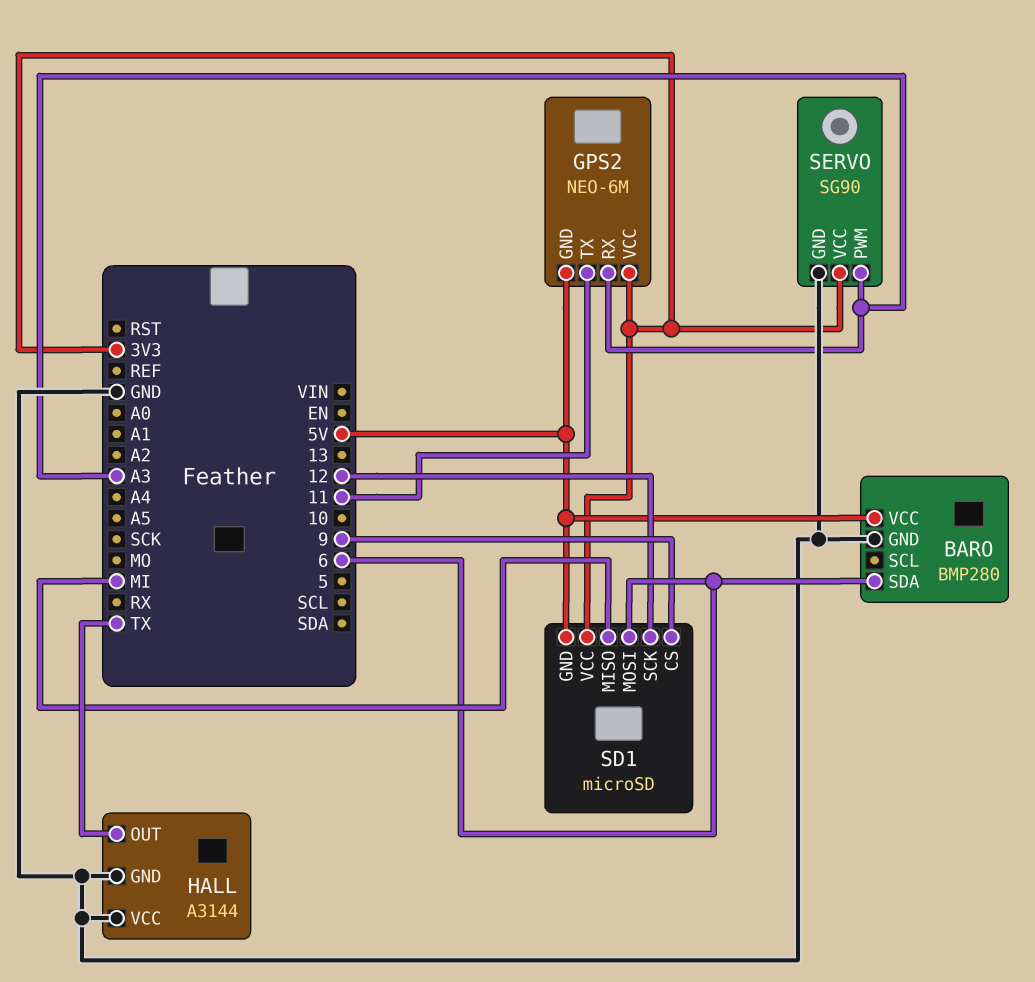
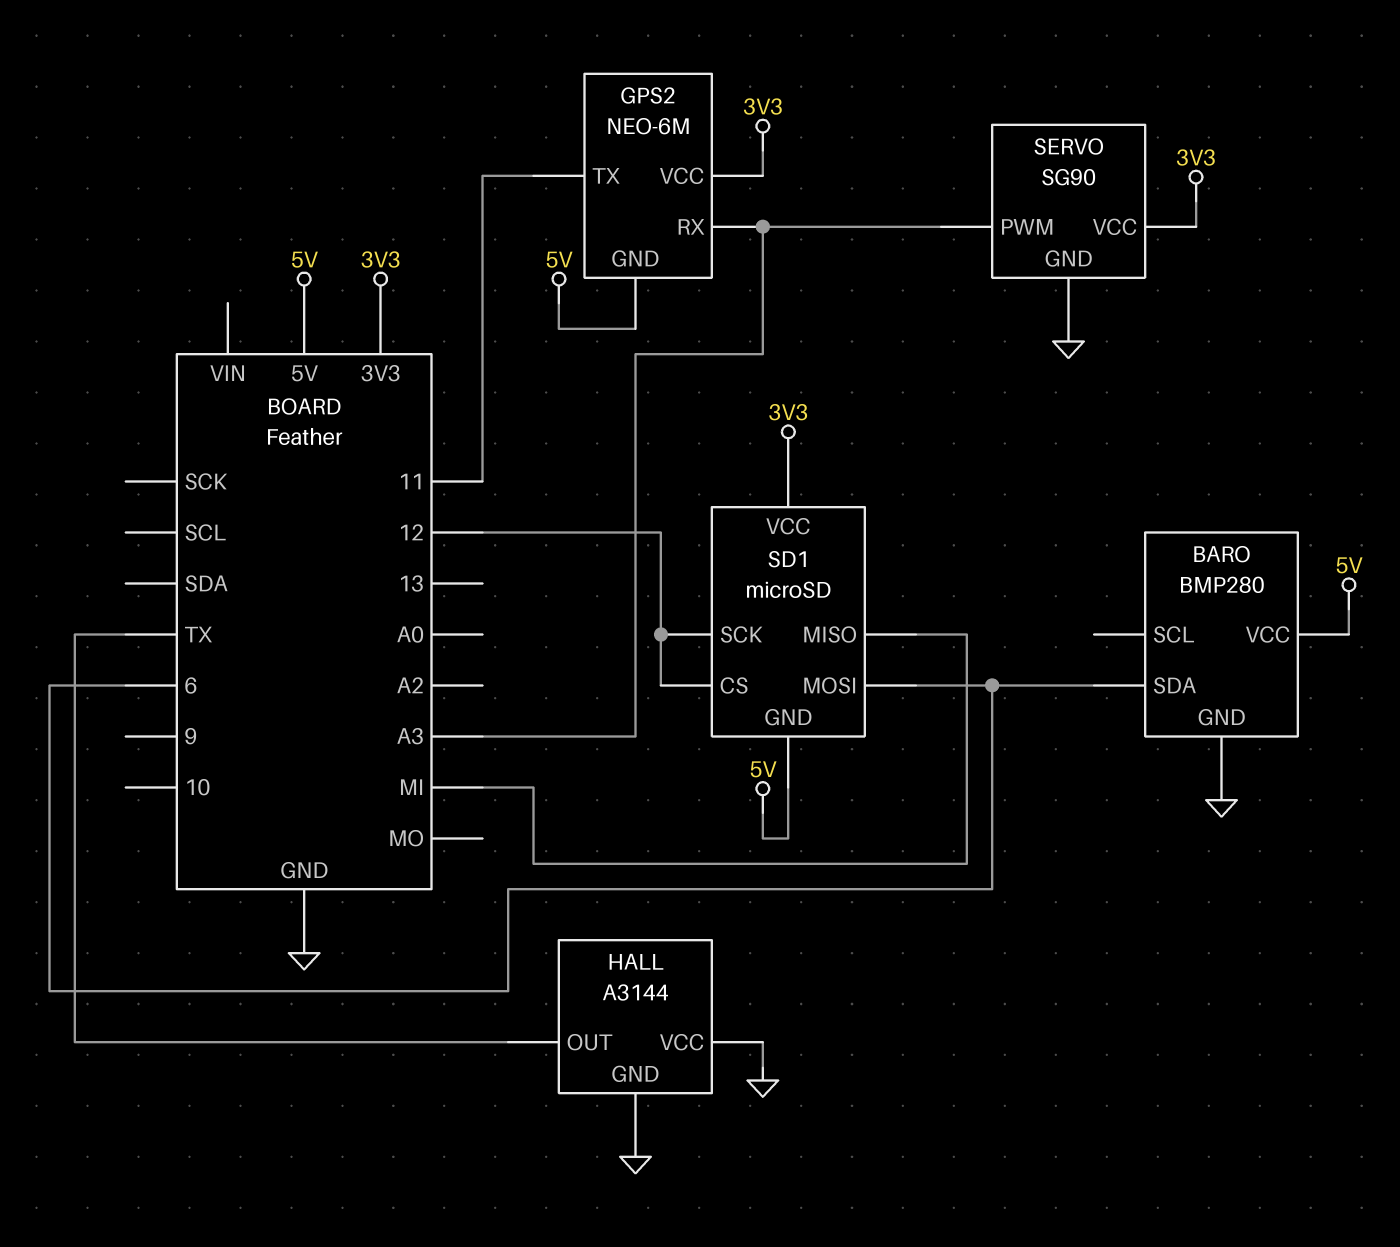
SD1 pin CS: 9 -> 12

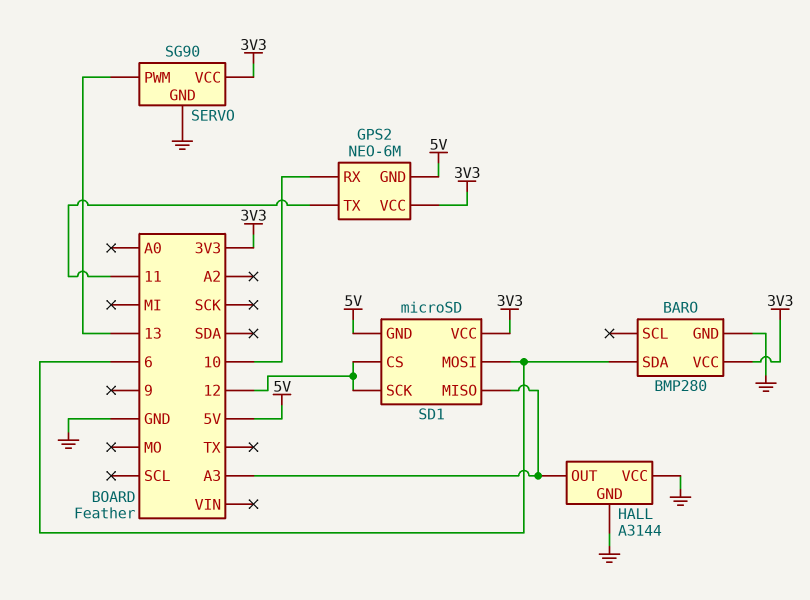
BARO pin VCC: 5V -> 3V3
GPS2 pin RX: A3 -> 10
HALL pin OUT: TX -> A3
SD1 pin MISO: MI -> A3
SERVO pin PWM: A3 -> 13

